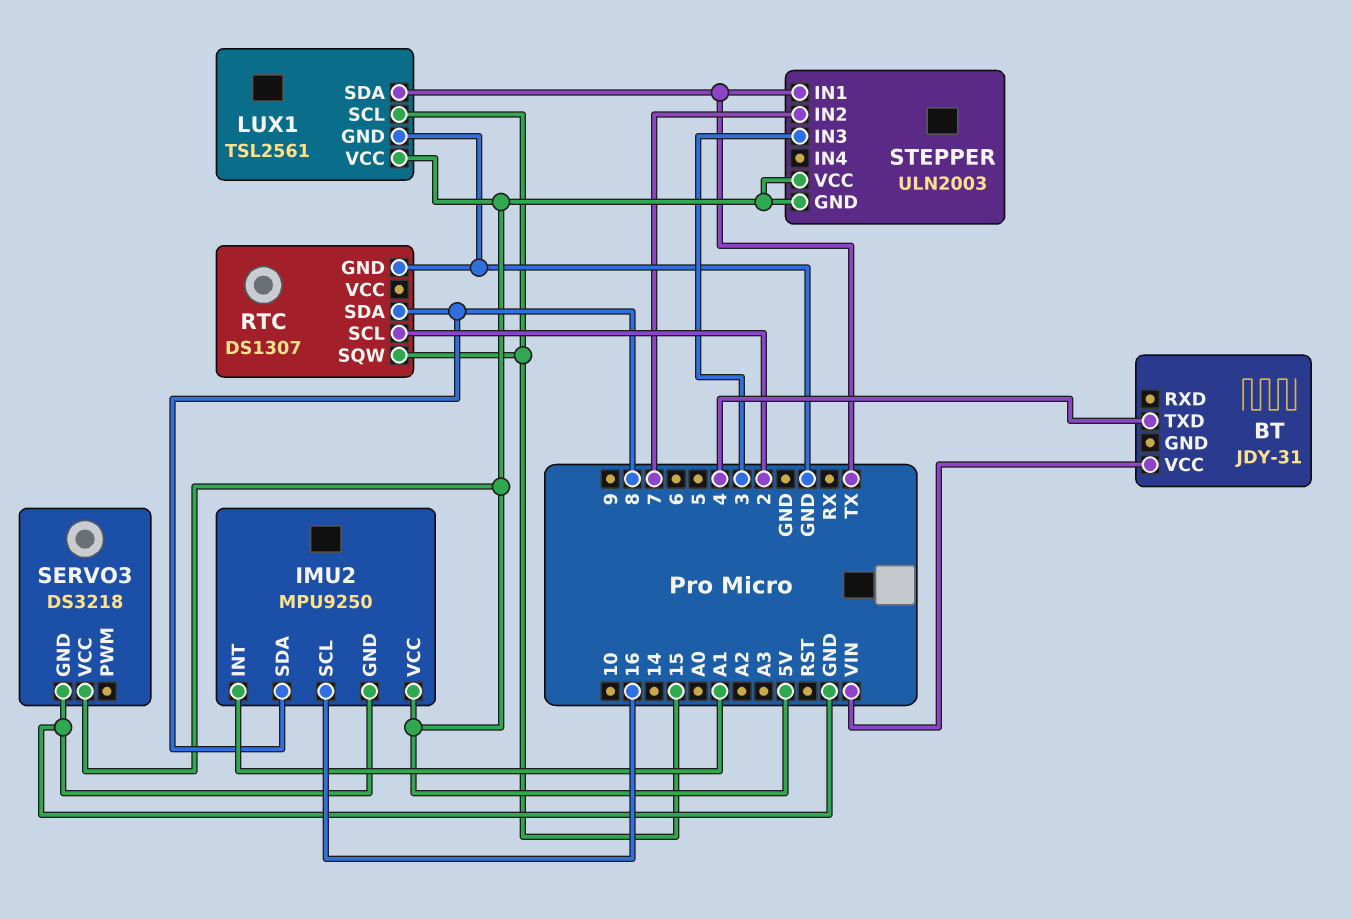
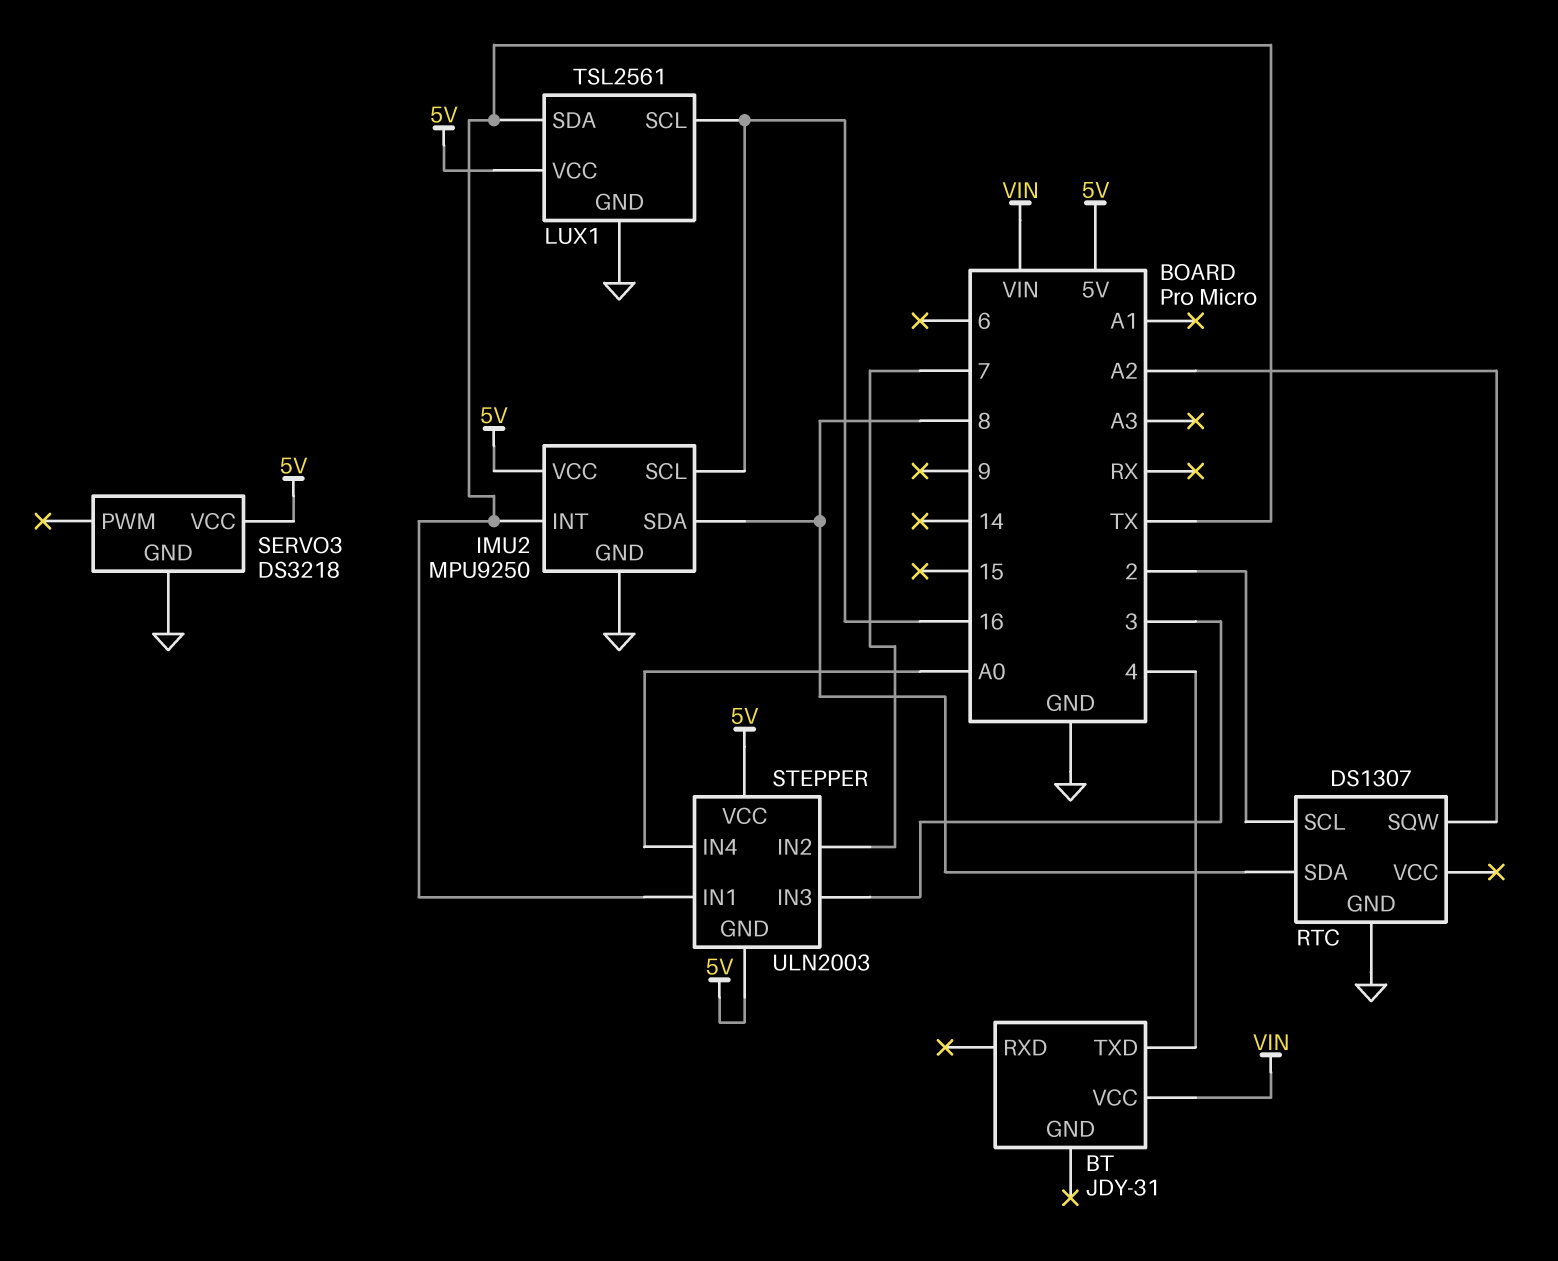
IMU2 pin INT: A1 -> TX
LUX1 pin SCL: 15 -> 16
RTC pin SQW: 15 -> A2
STEPPER pin IN4: none -> A0

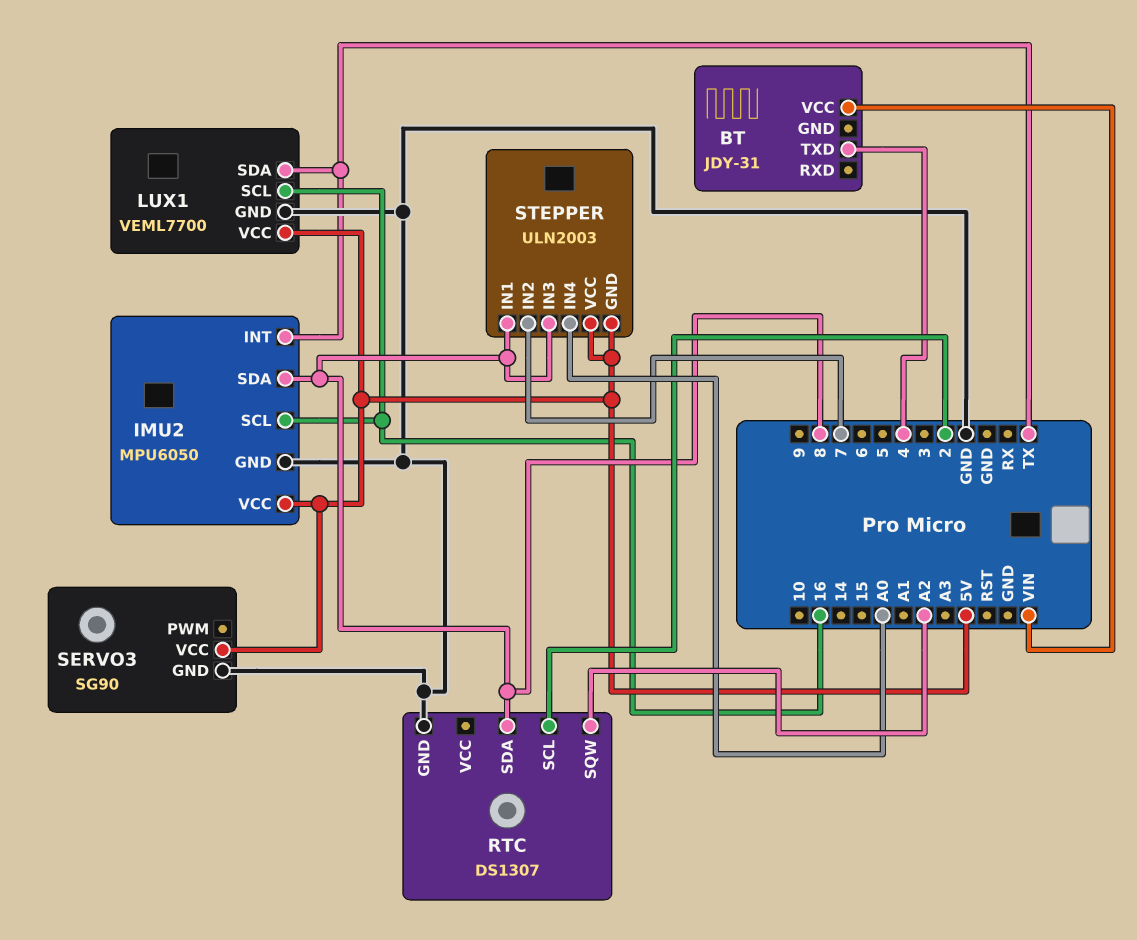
IMU2: MPU9250 -> MPU6050
LUX1: TSL2561 -> VEML7700
SERVO3: DS3218 -> SG90
STEPPER pin IN1: TX -> 8
STEPPER pin IN3: 3 -> 8

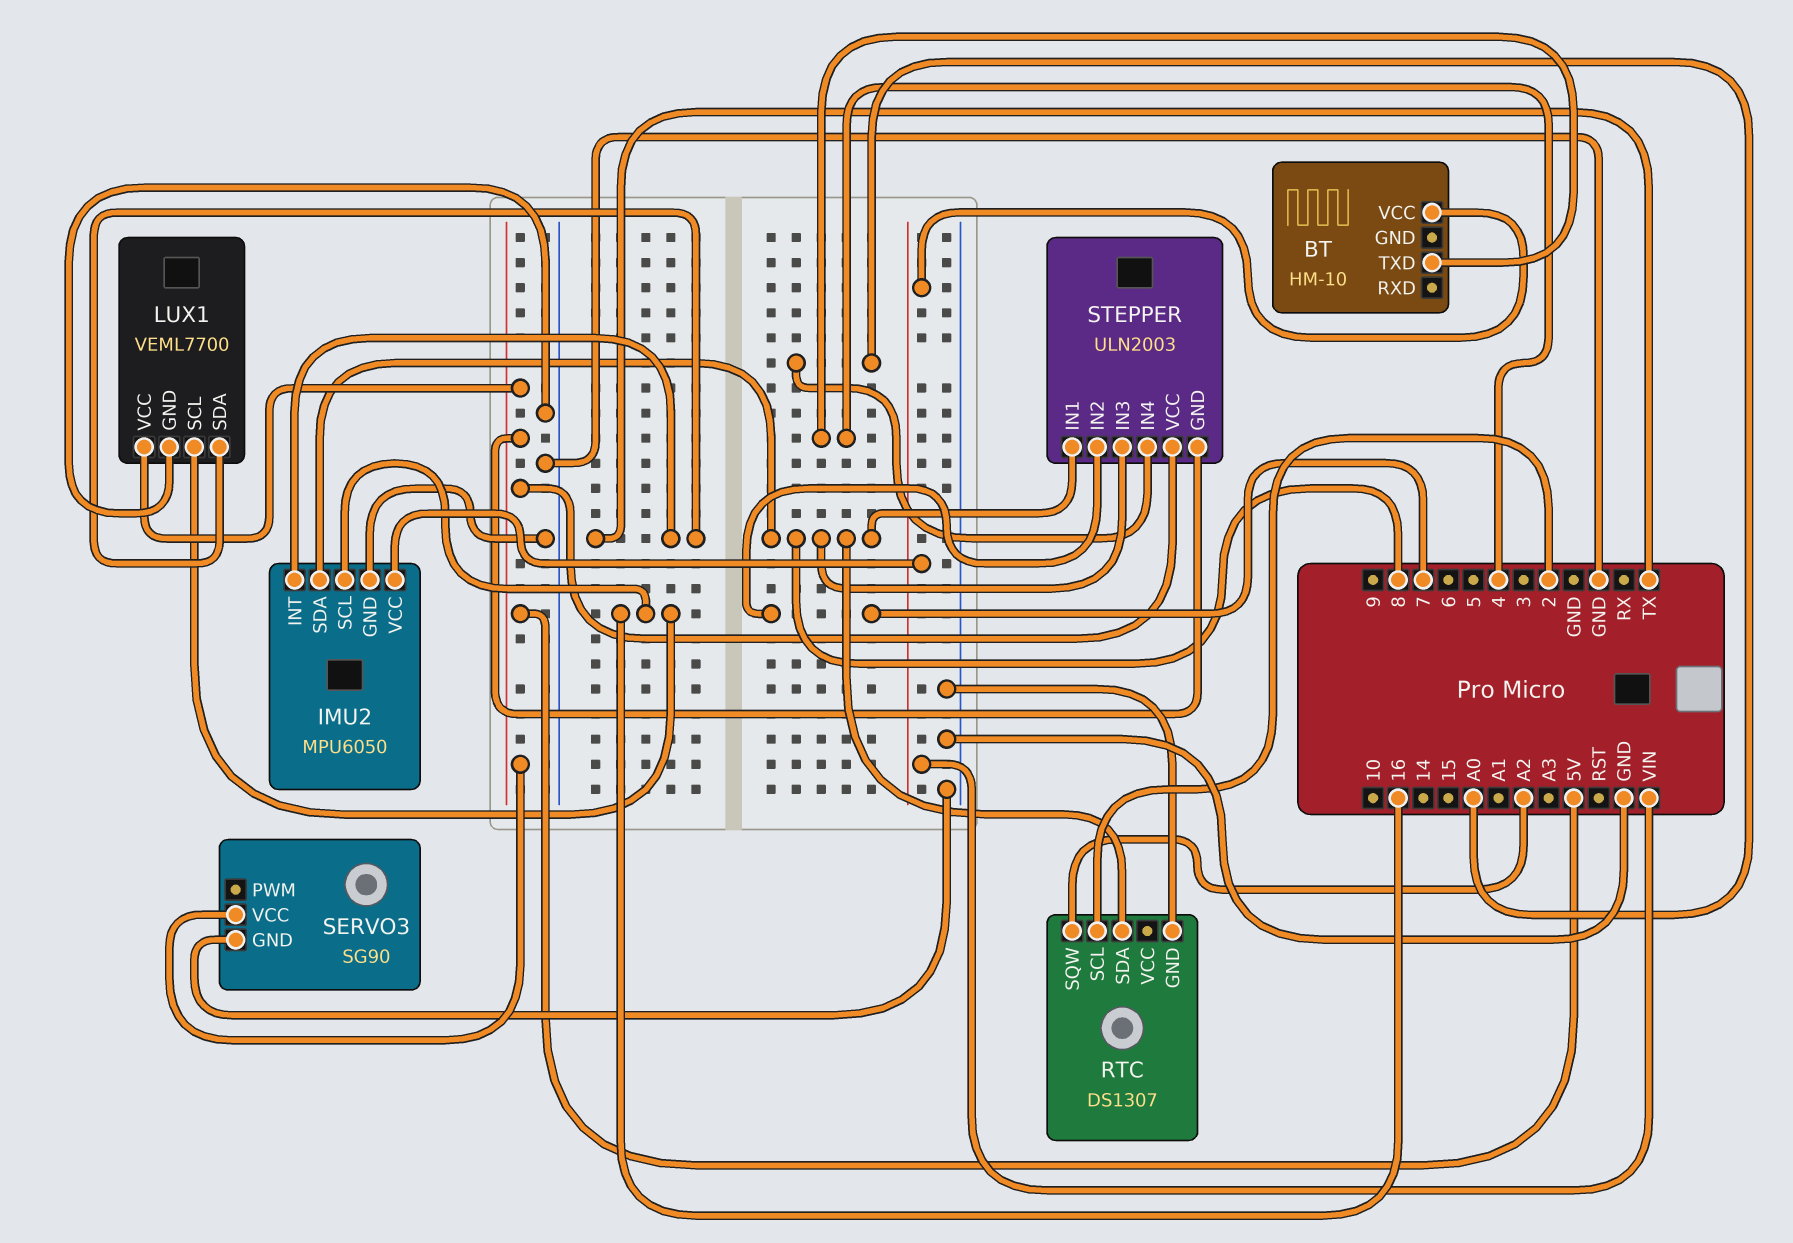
BT: JDY-31 -> HM-10
IMU2 pin VCC: 5V -> VIN

